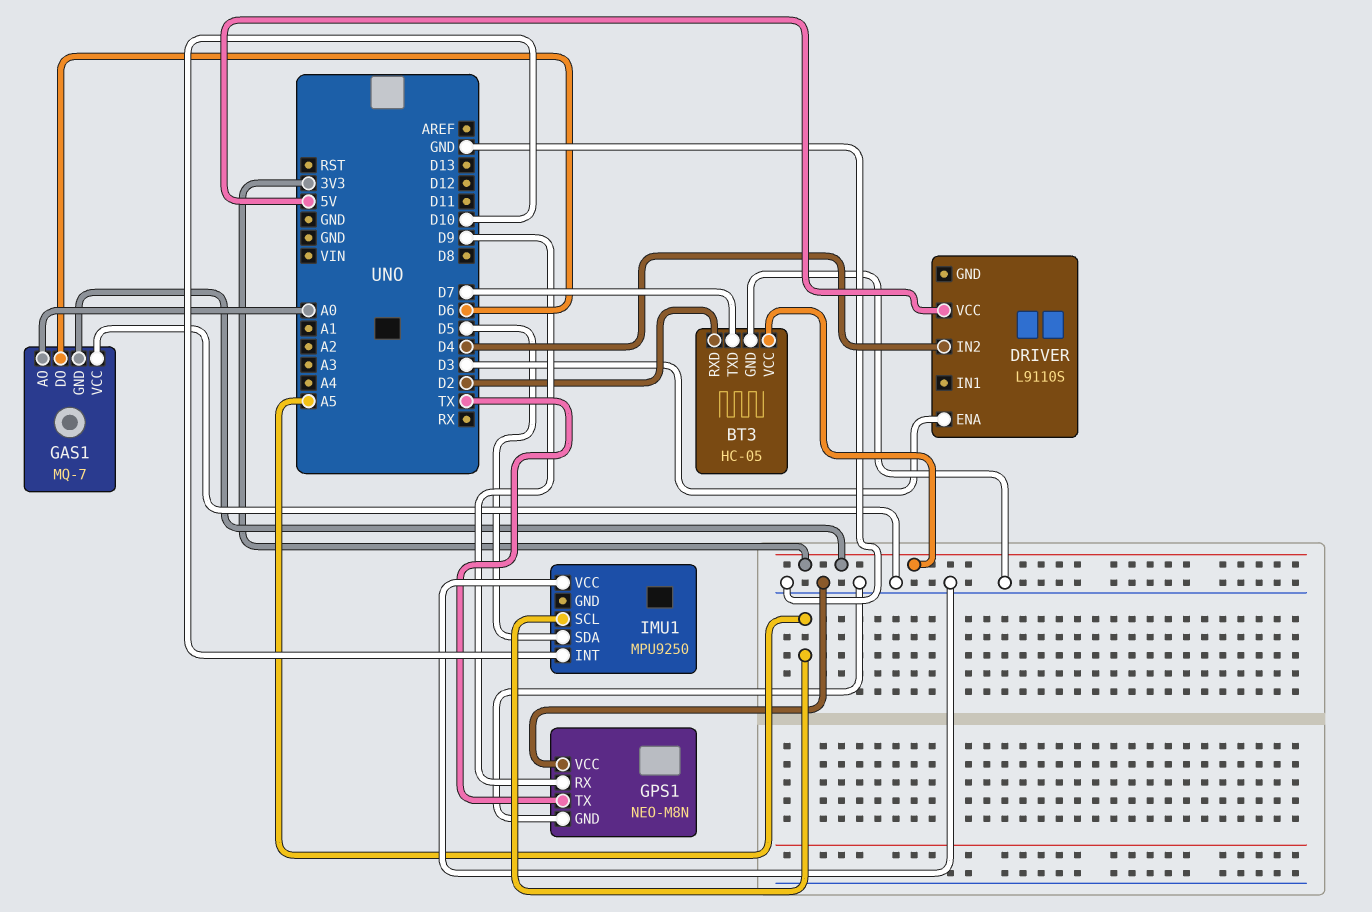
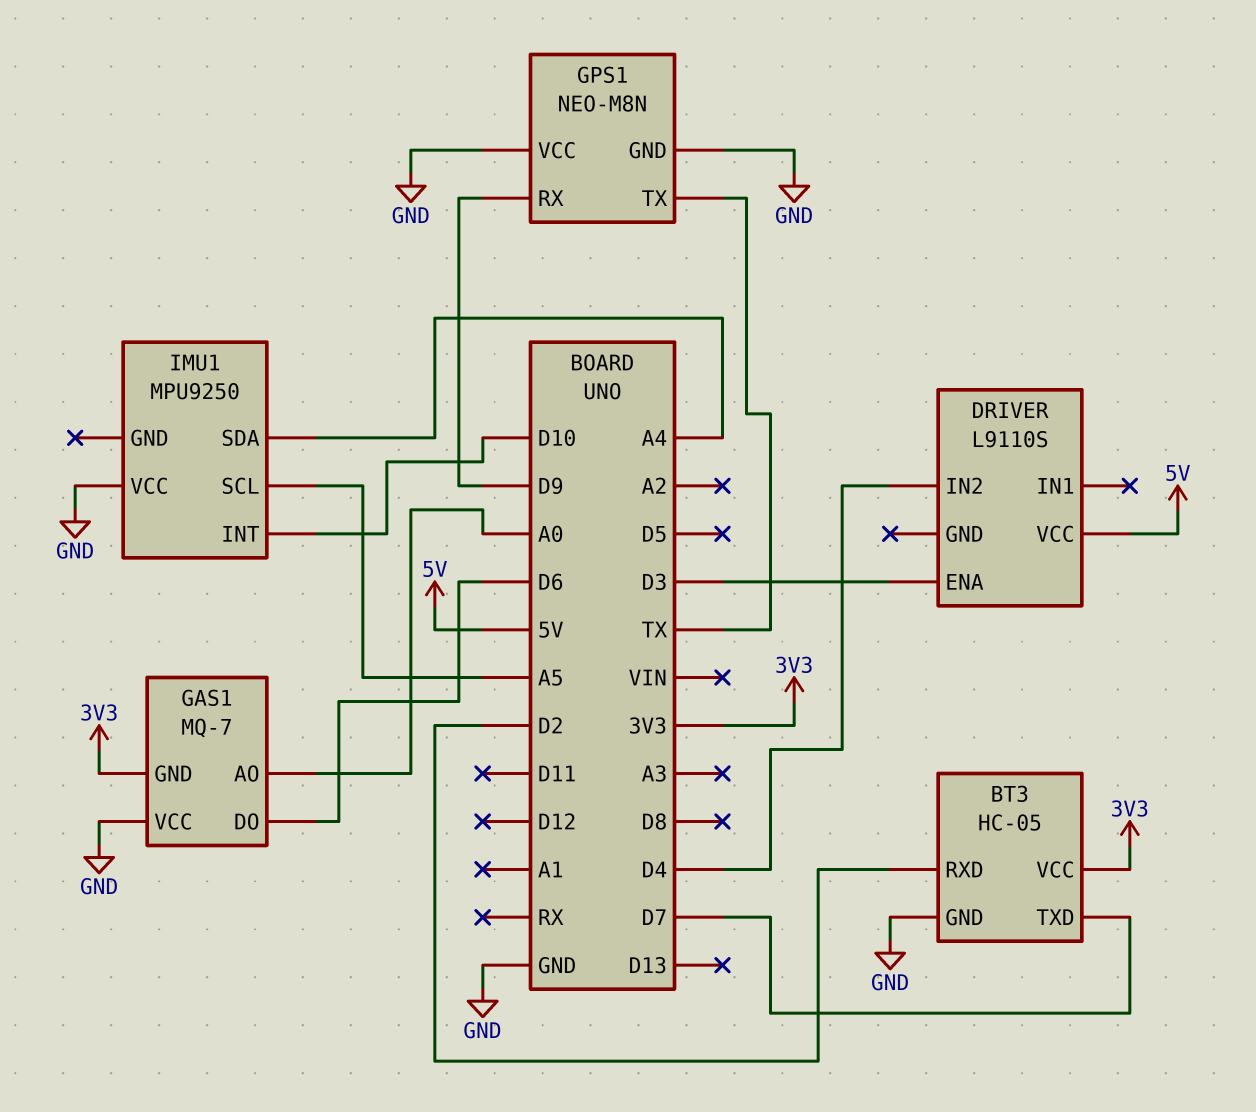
IMU1 pin SDA: D5 -> A4

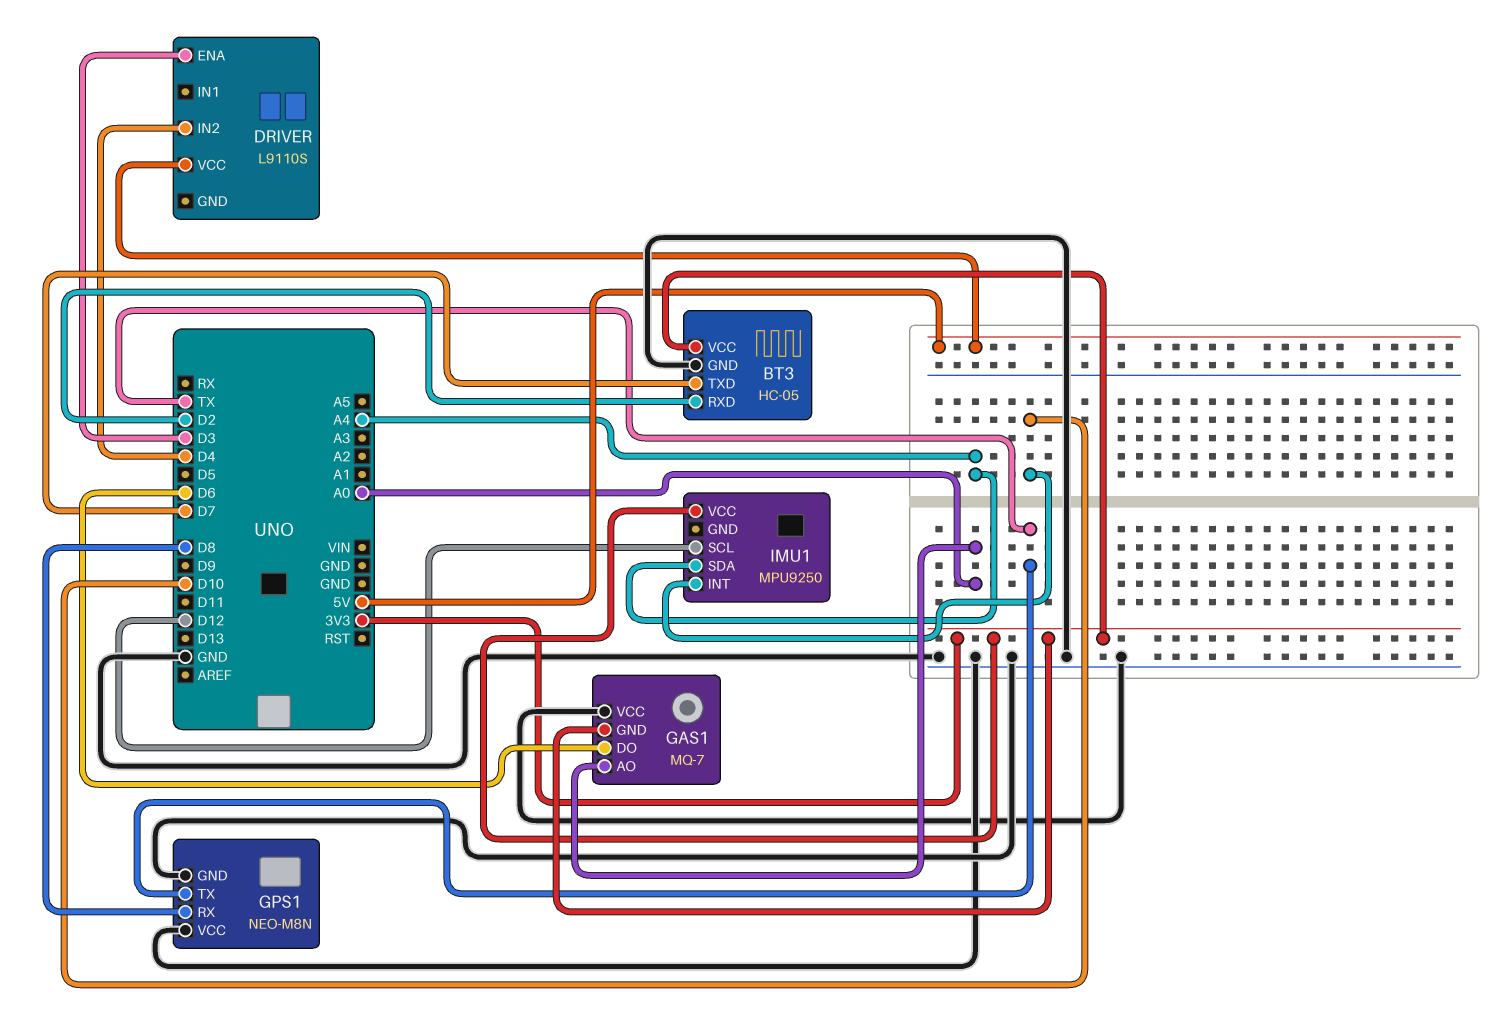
GPS1 pin RX: D9 -> D8
IMU1 pin SCL: A5 -> D12
IMU1 pin VCC: GND -> 3V3

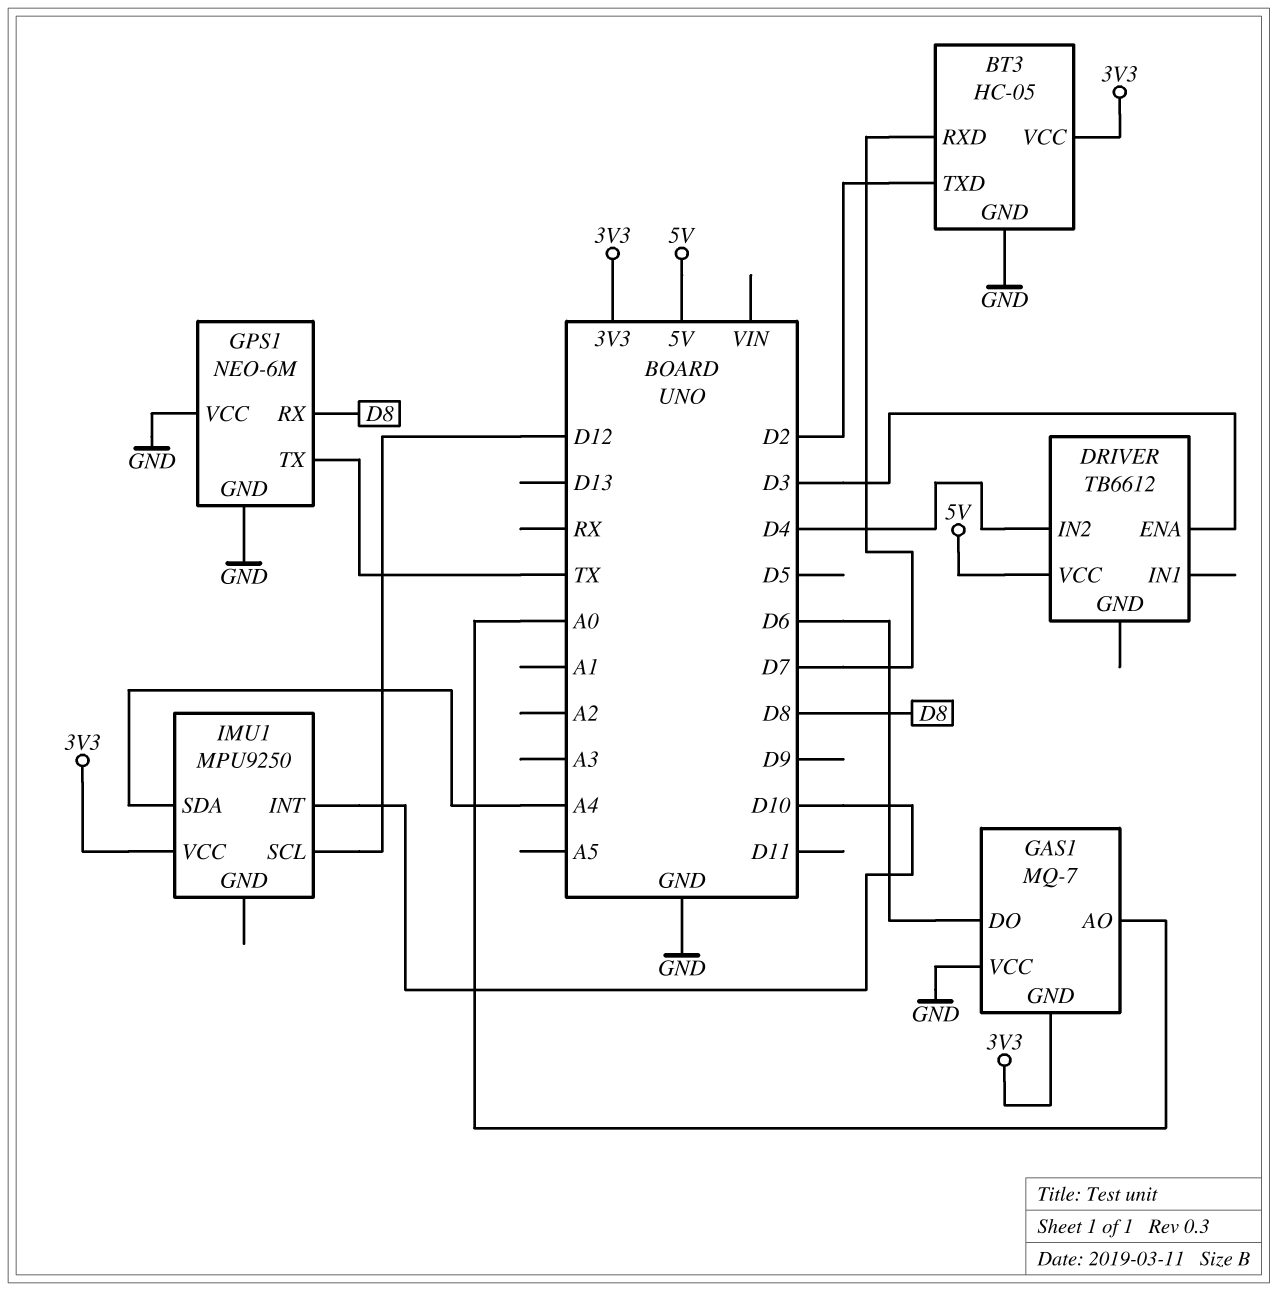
BT3 pin RXD: D2 -> D7
BT3 pin TXD: D7 -> D2
DRIVER: L9110S -> TB6612
GPS1: NEO-M8N -> NEO-6M

